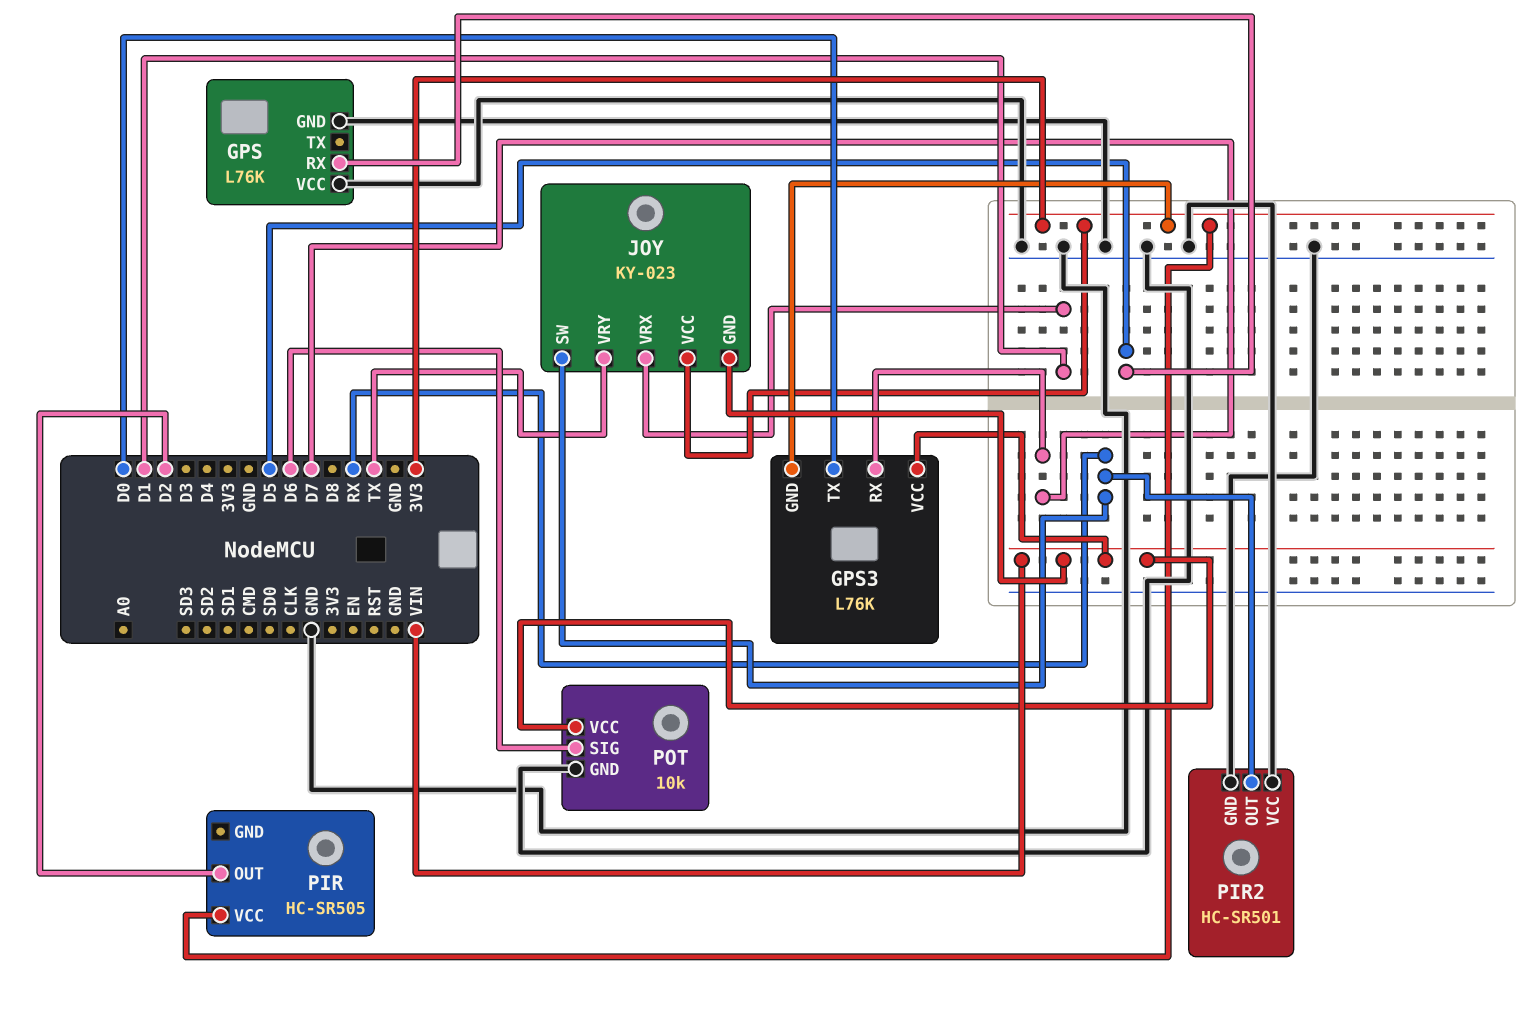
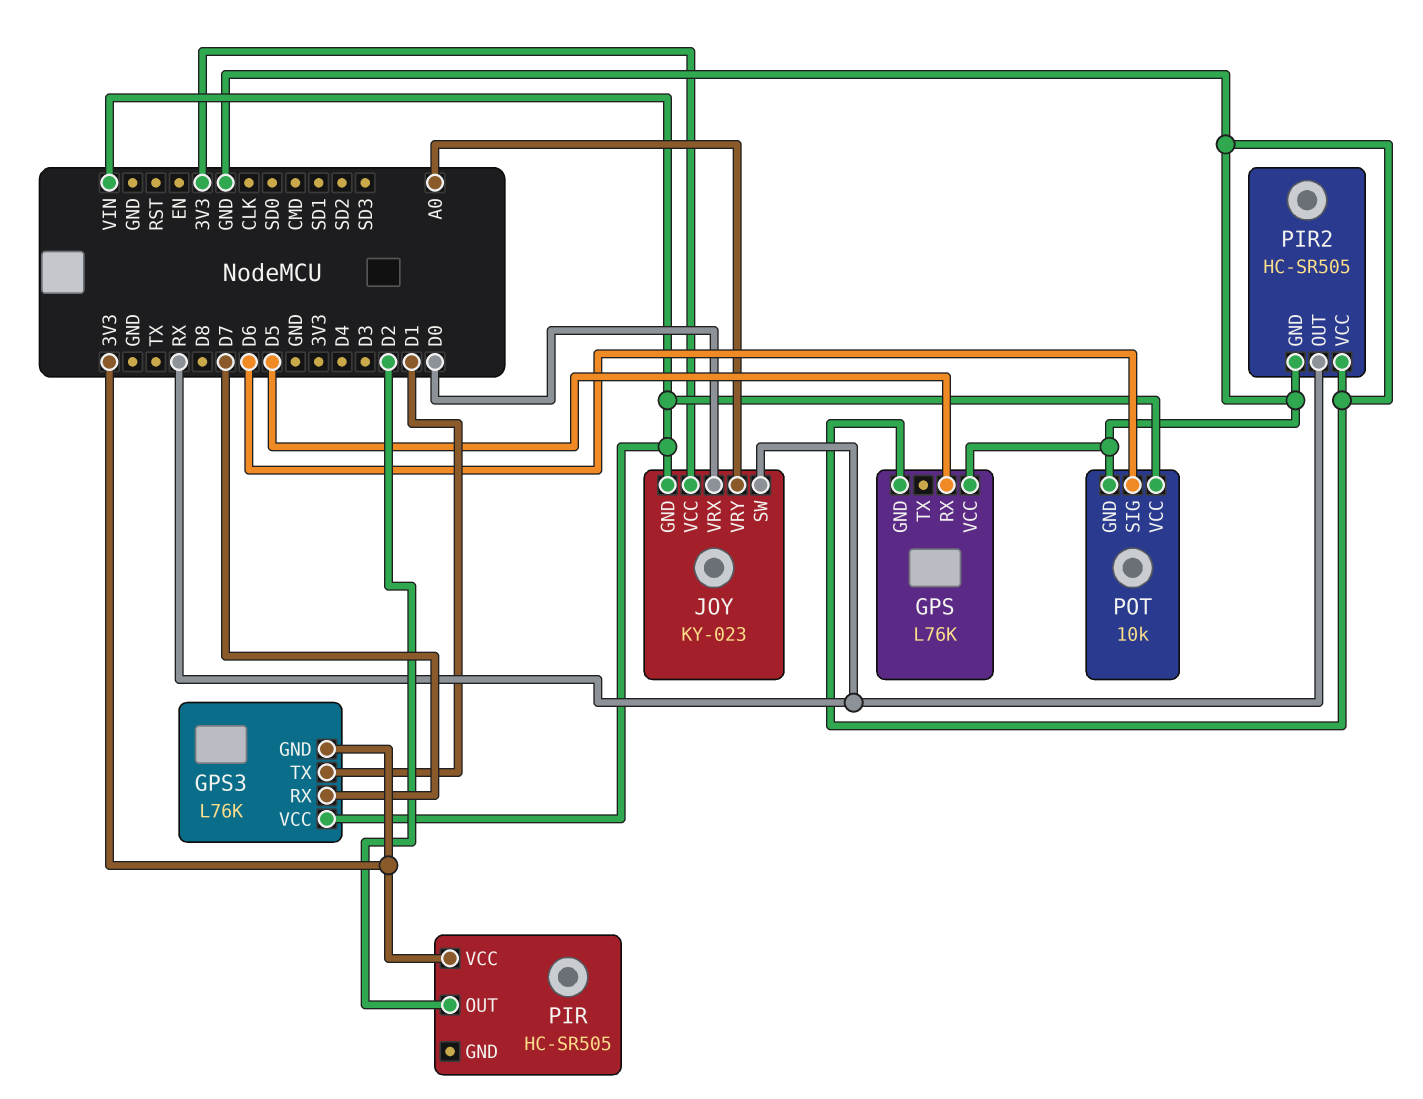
GPS3 pin TX: D0 -> D1
JOY pin VRX: D1 -> D0
JOY pin VRY: TX -> A0
PIR2: HC-SR501 -> HC-SR505

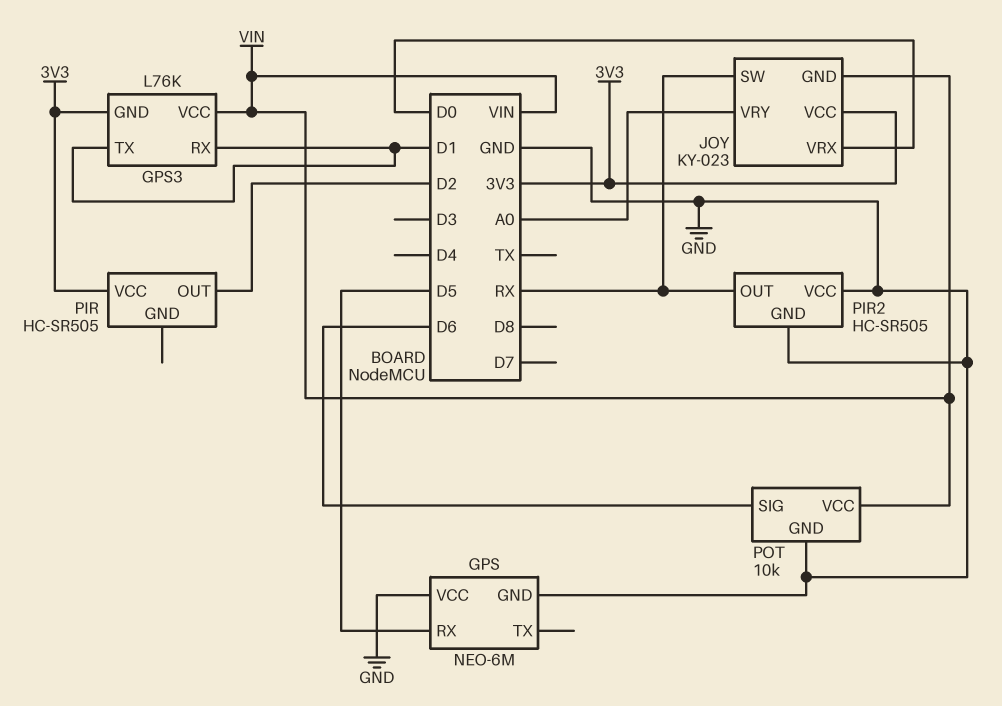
GPS: L76K -> NEO-6M
GPS3 pin RX: D7 -> D1

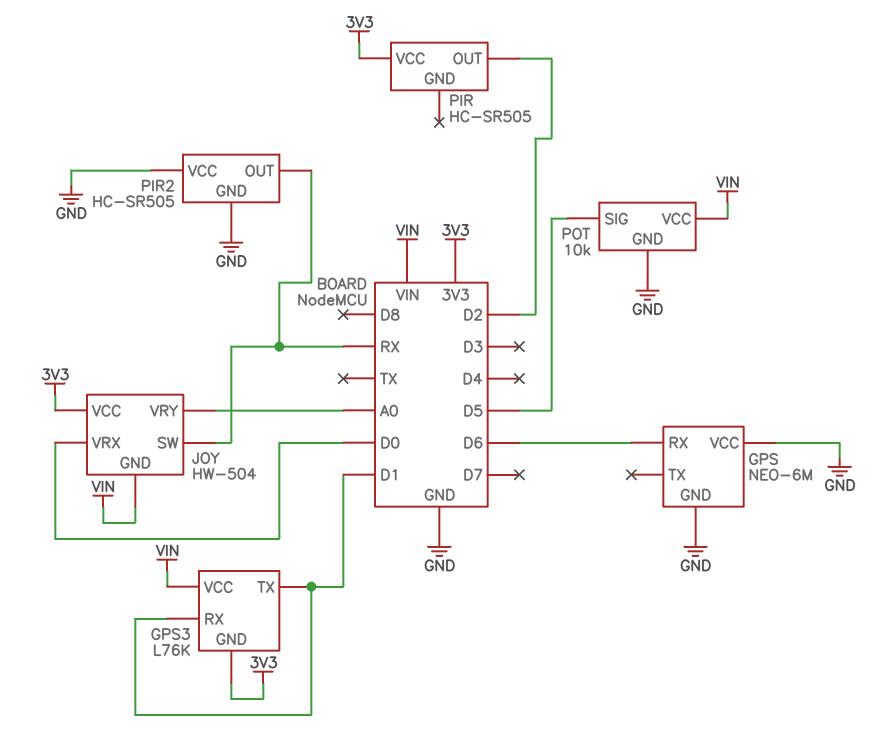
GPS pin RX: D5 -> D6
JOY: KY-023 -> HW-504
POT pin SIG: D6 -> D5

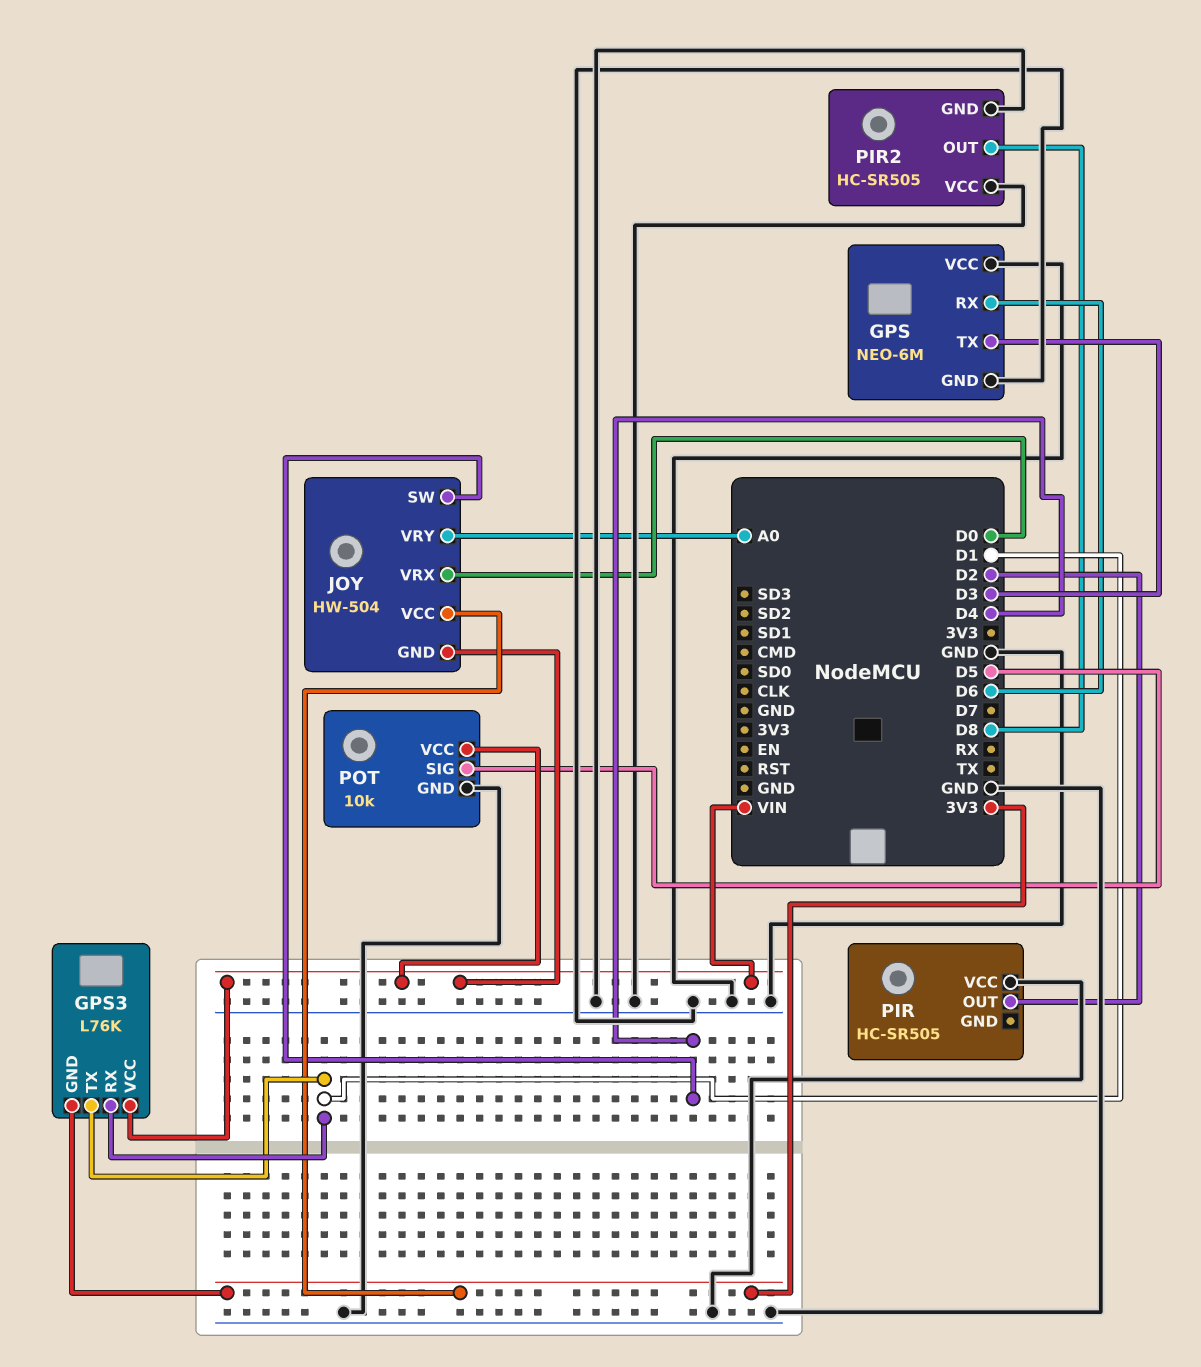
GPS pin TX: none -> D3
JOY pin SW: RX -> D4
PIR pin VCC: 3V3 -> GND
PIR2 pin OUT: RX -> D8

